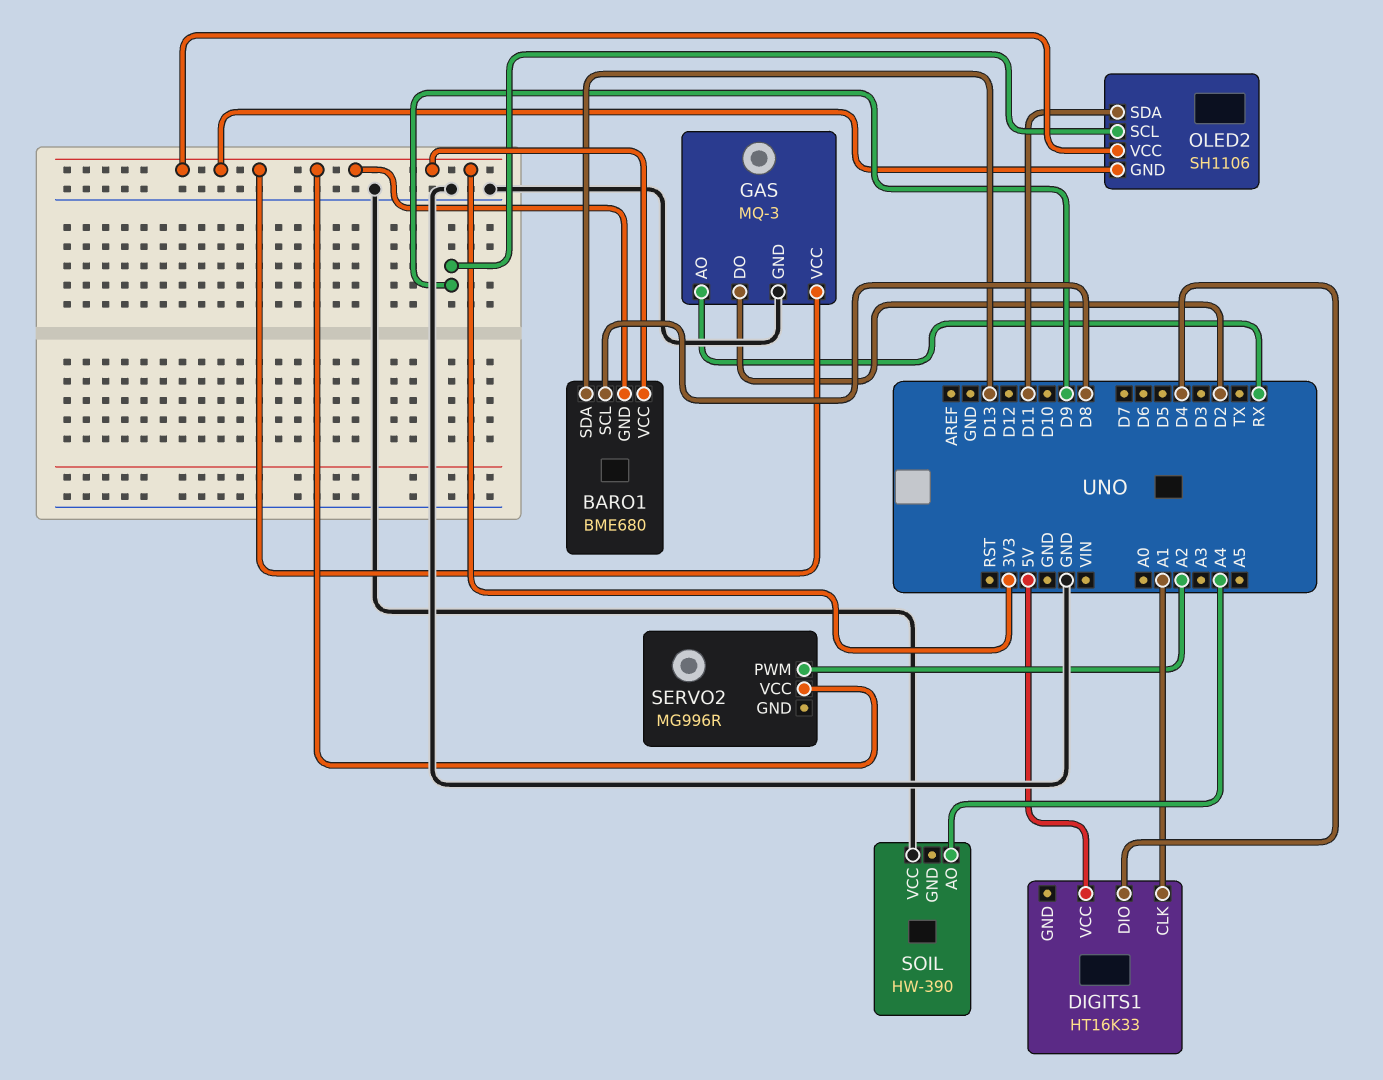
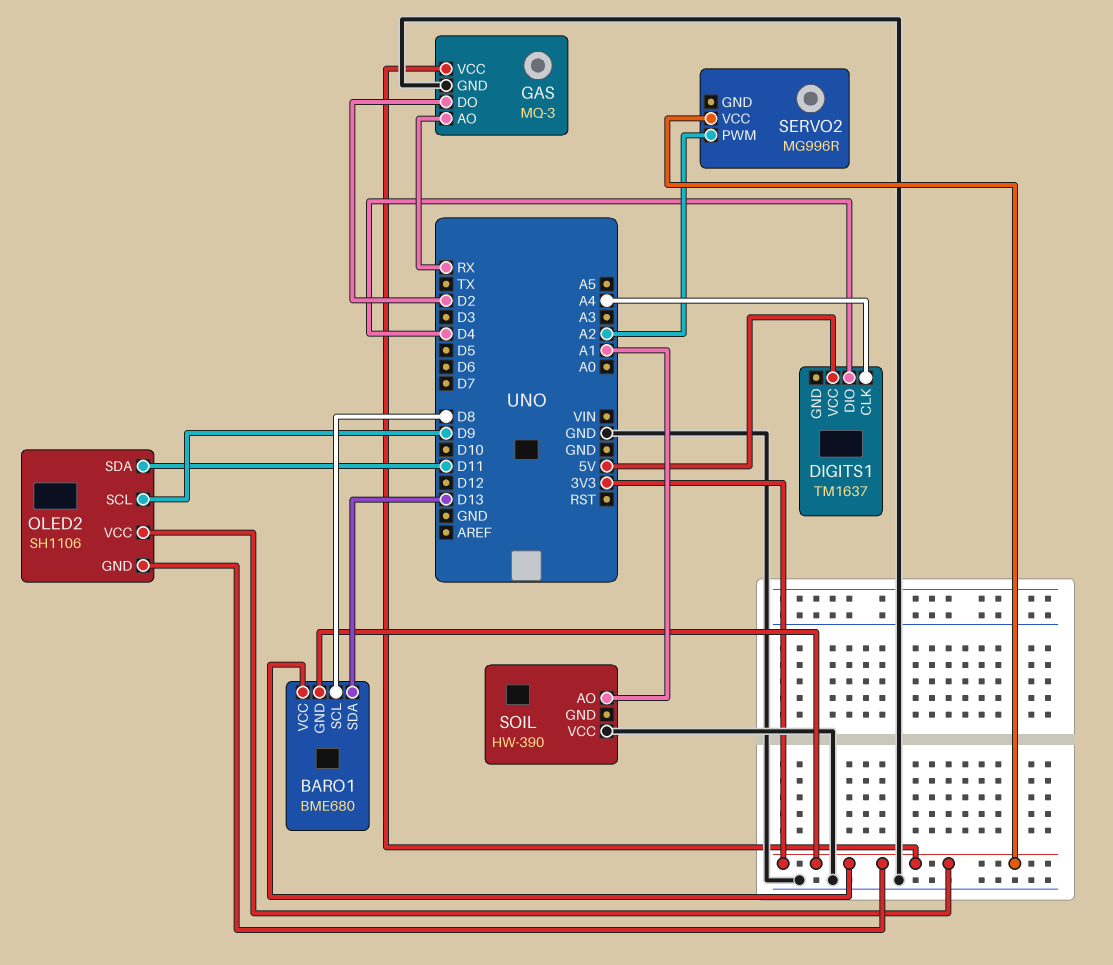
DIGITS1: HT16K33 -> TM1637
DIGITS1 pin CLK: A1 -> A4
SOIL pin AO: A4 -> A1

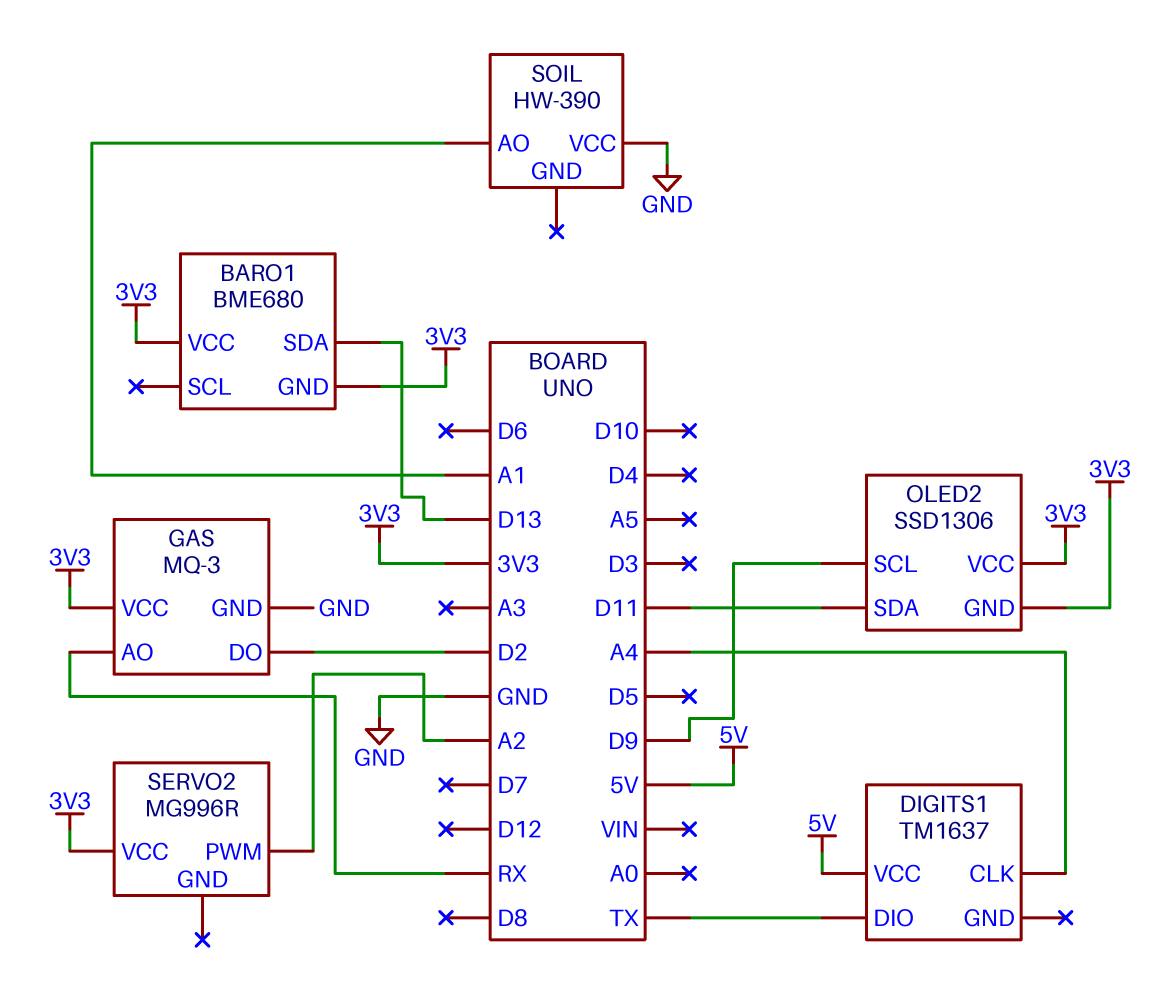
BARO1 pin SCL: D8 -> none
DIGITS1 pin DIO: D4 -> TX
OLED2: SH1106 -> SSD1306

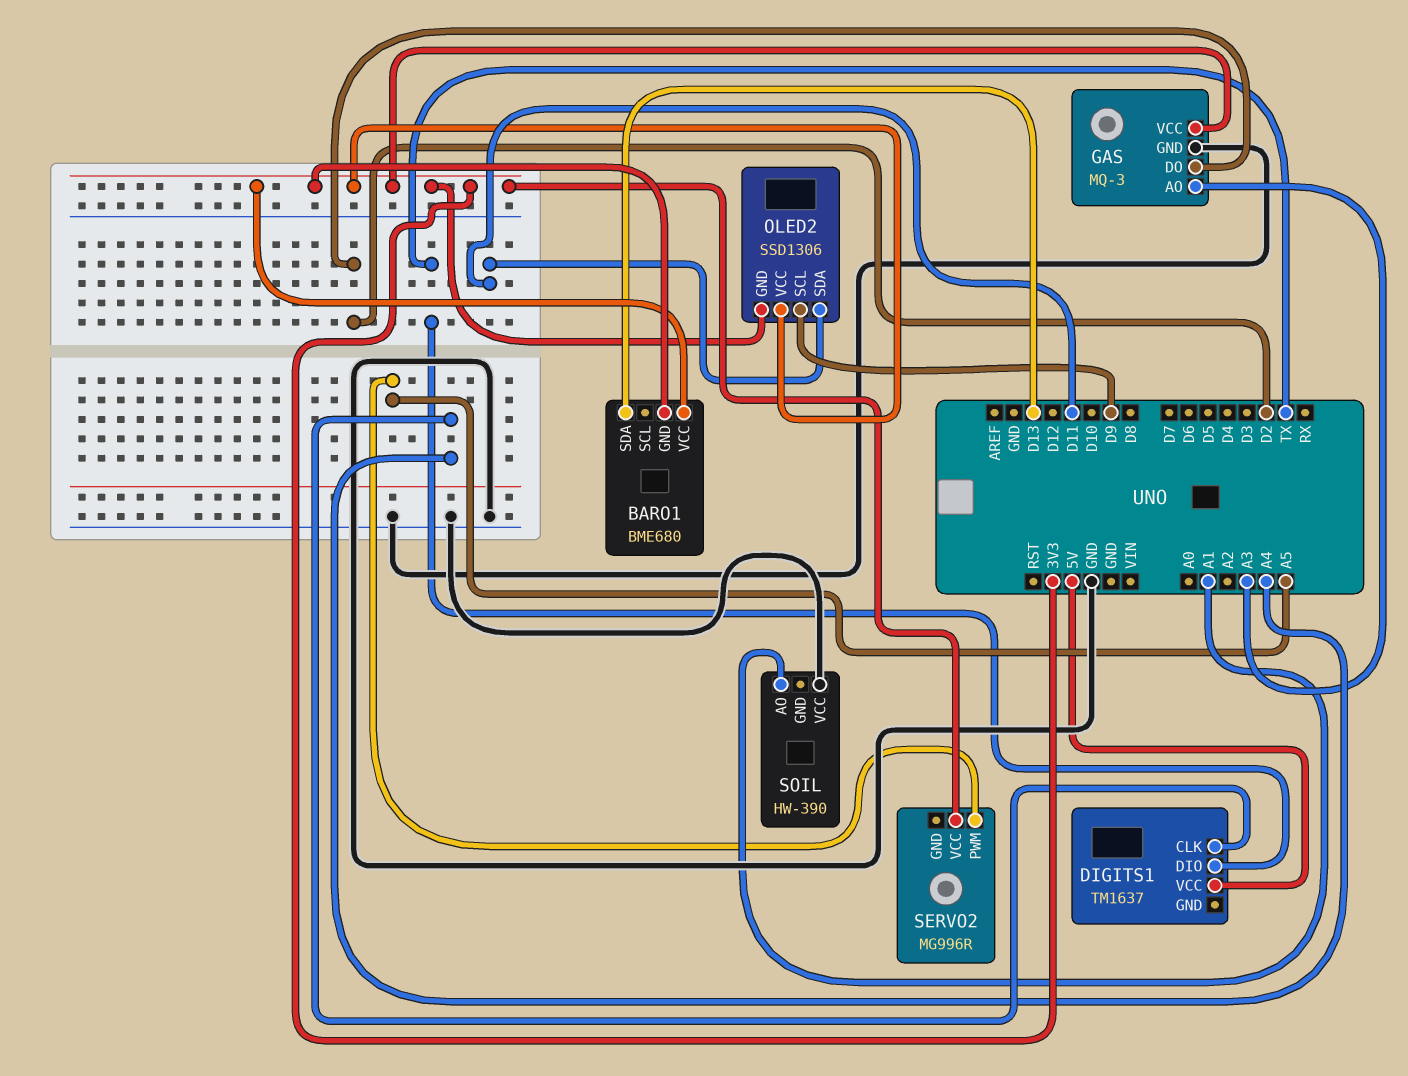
GAS pin AO: RX -> A3
SERVO2 pin PWM: A2 -> A5

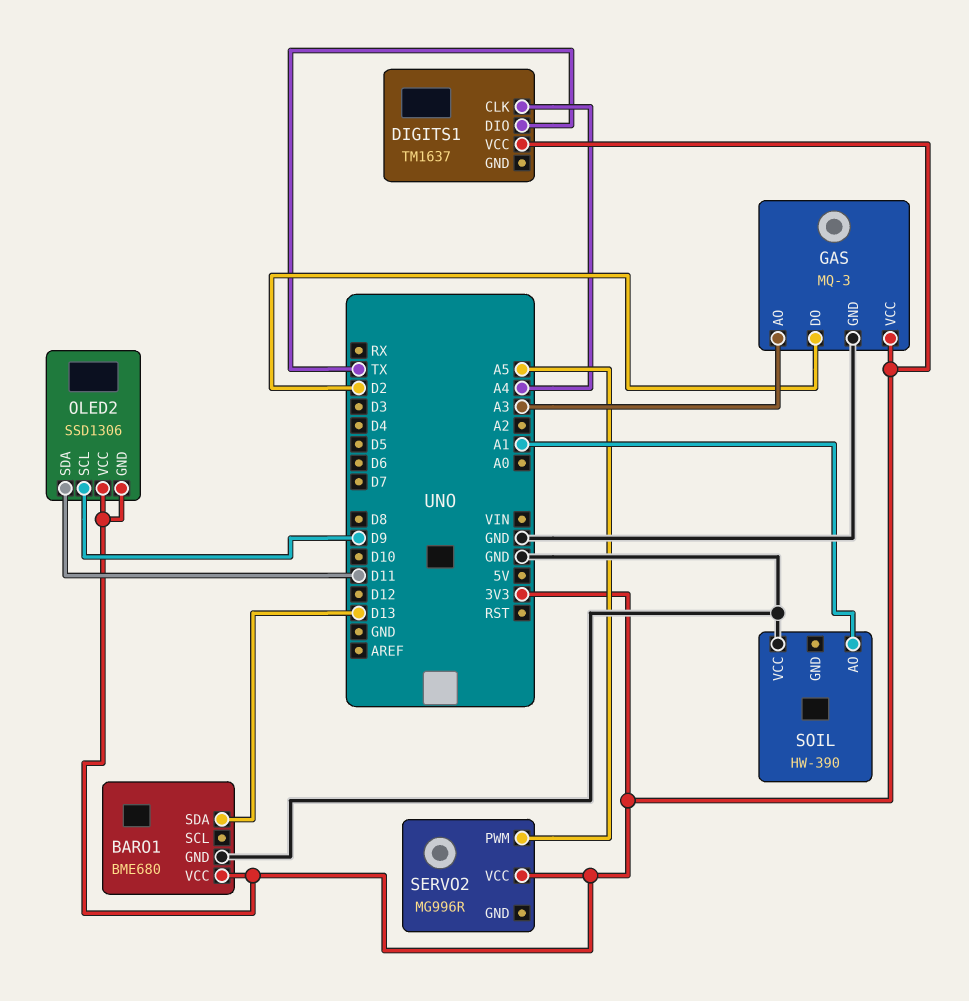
BARO1 pin GND: 3V3 -> GND
DIGITS1 pin VCC: 5V -> 3V3

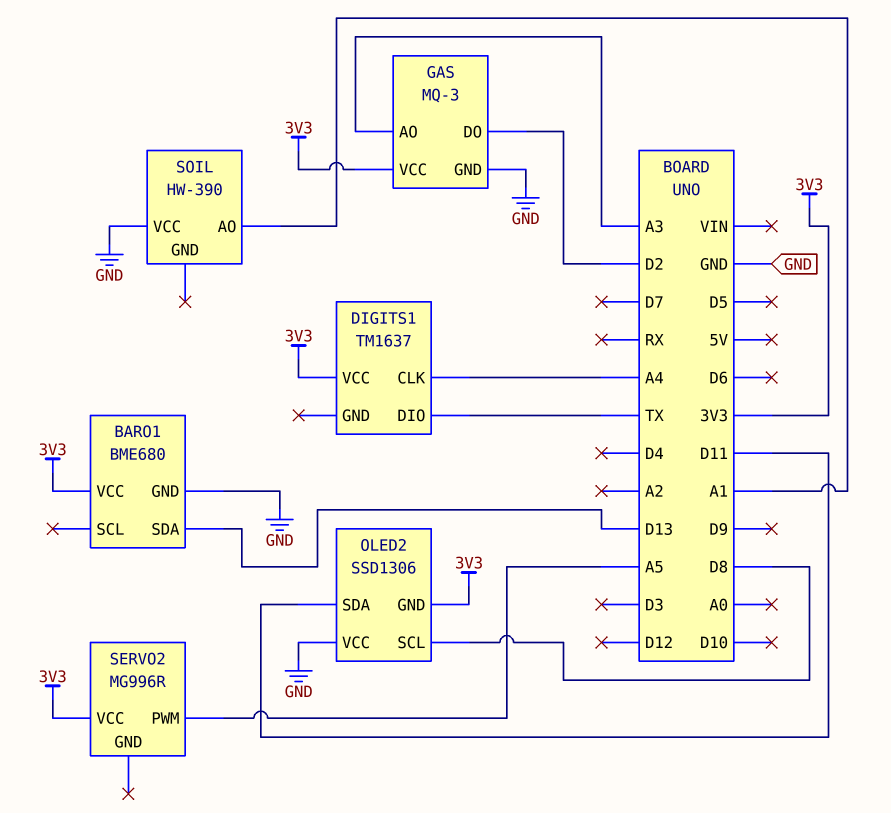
OLED2 pin SCL: D9 -> D8
OLED2 pin VCC: 3V3 -> GND

